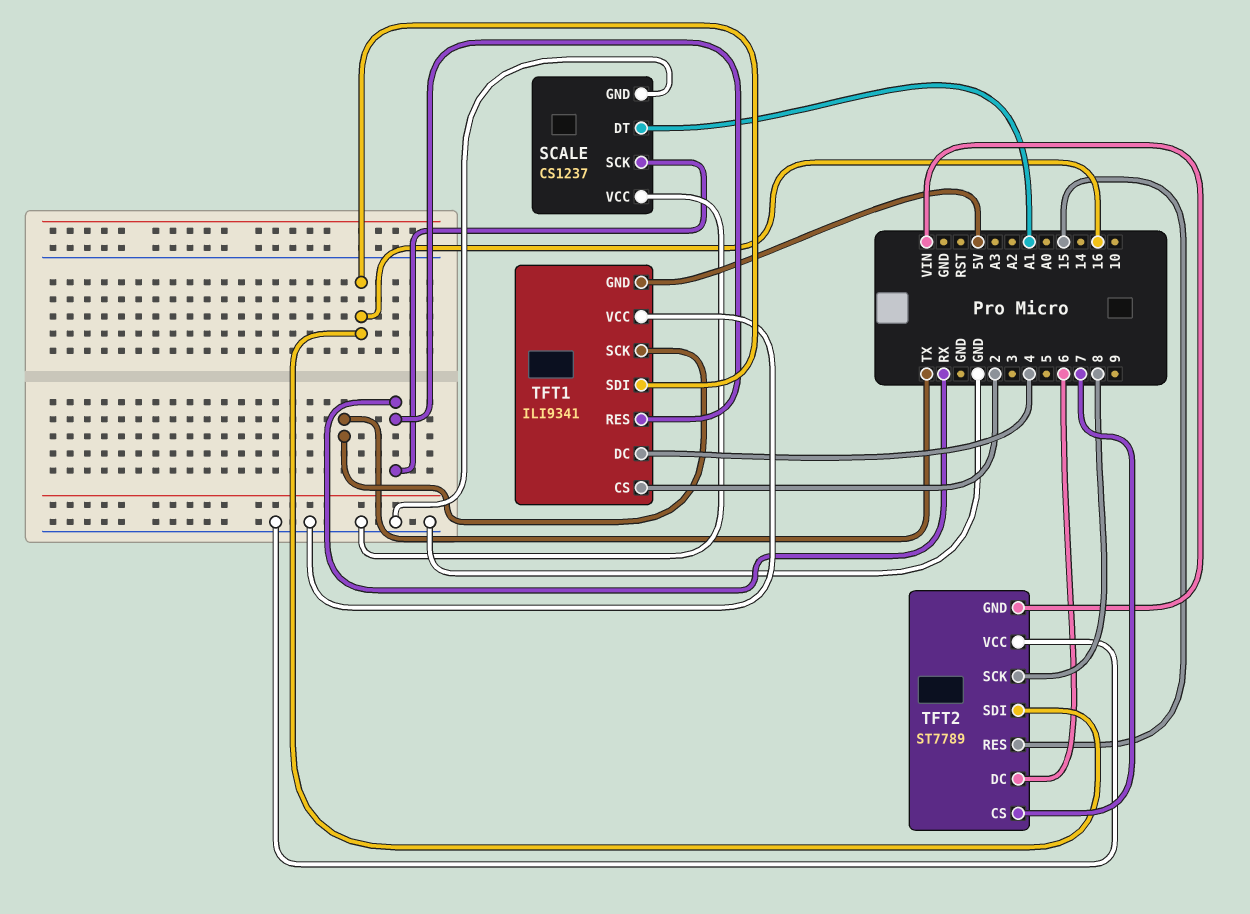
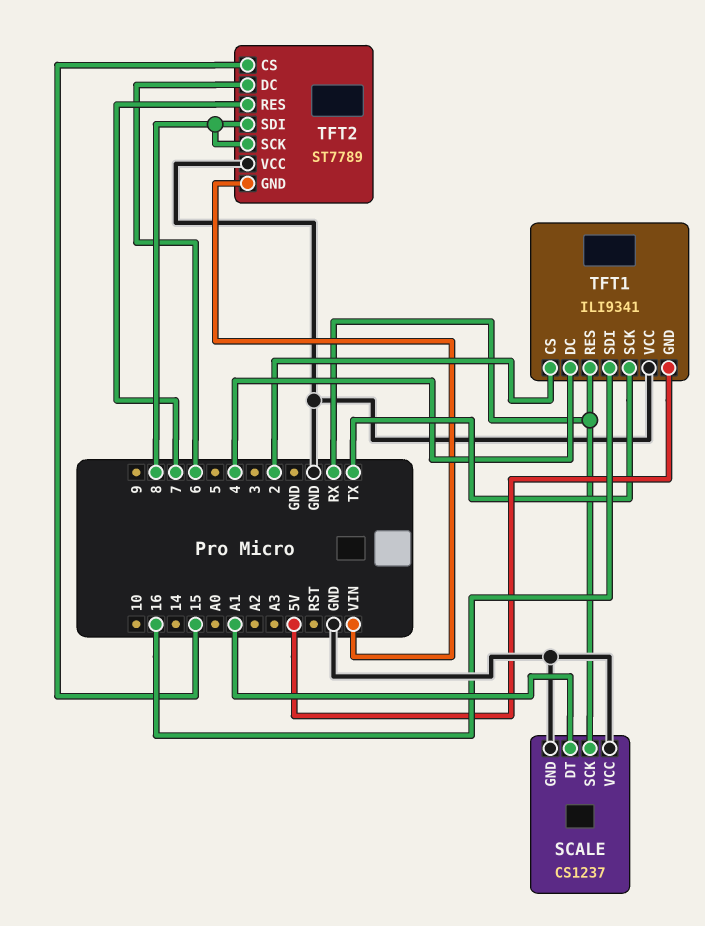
TFT2 pin CS: 7 -> 15
TFT2 pin RES: 15 -> 7
TFT2 pin SDI: 16 -> 8

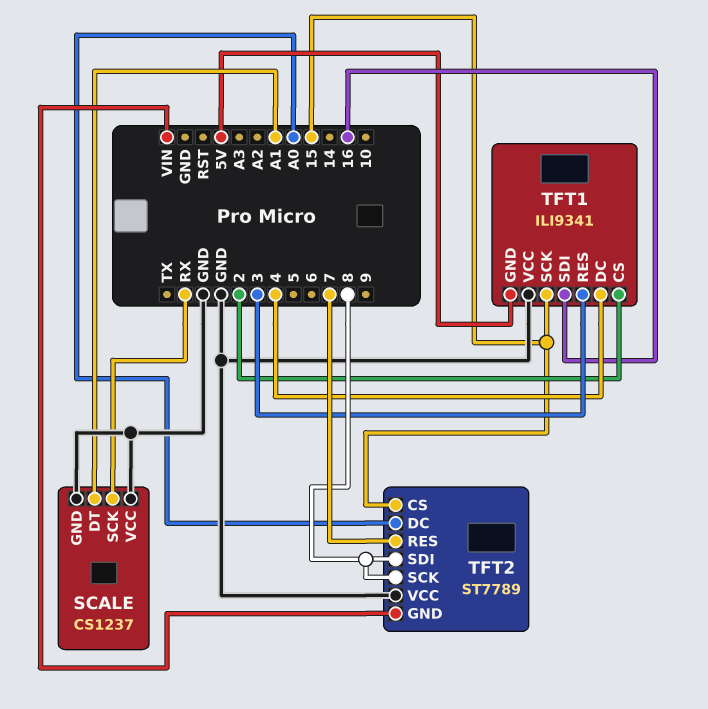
TFT1 pin RES: RX -> 3
TFT1 pin SCK: TX -> 15
TFT2 pin DC: 6 -> A0

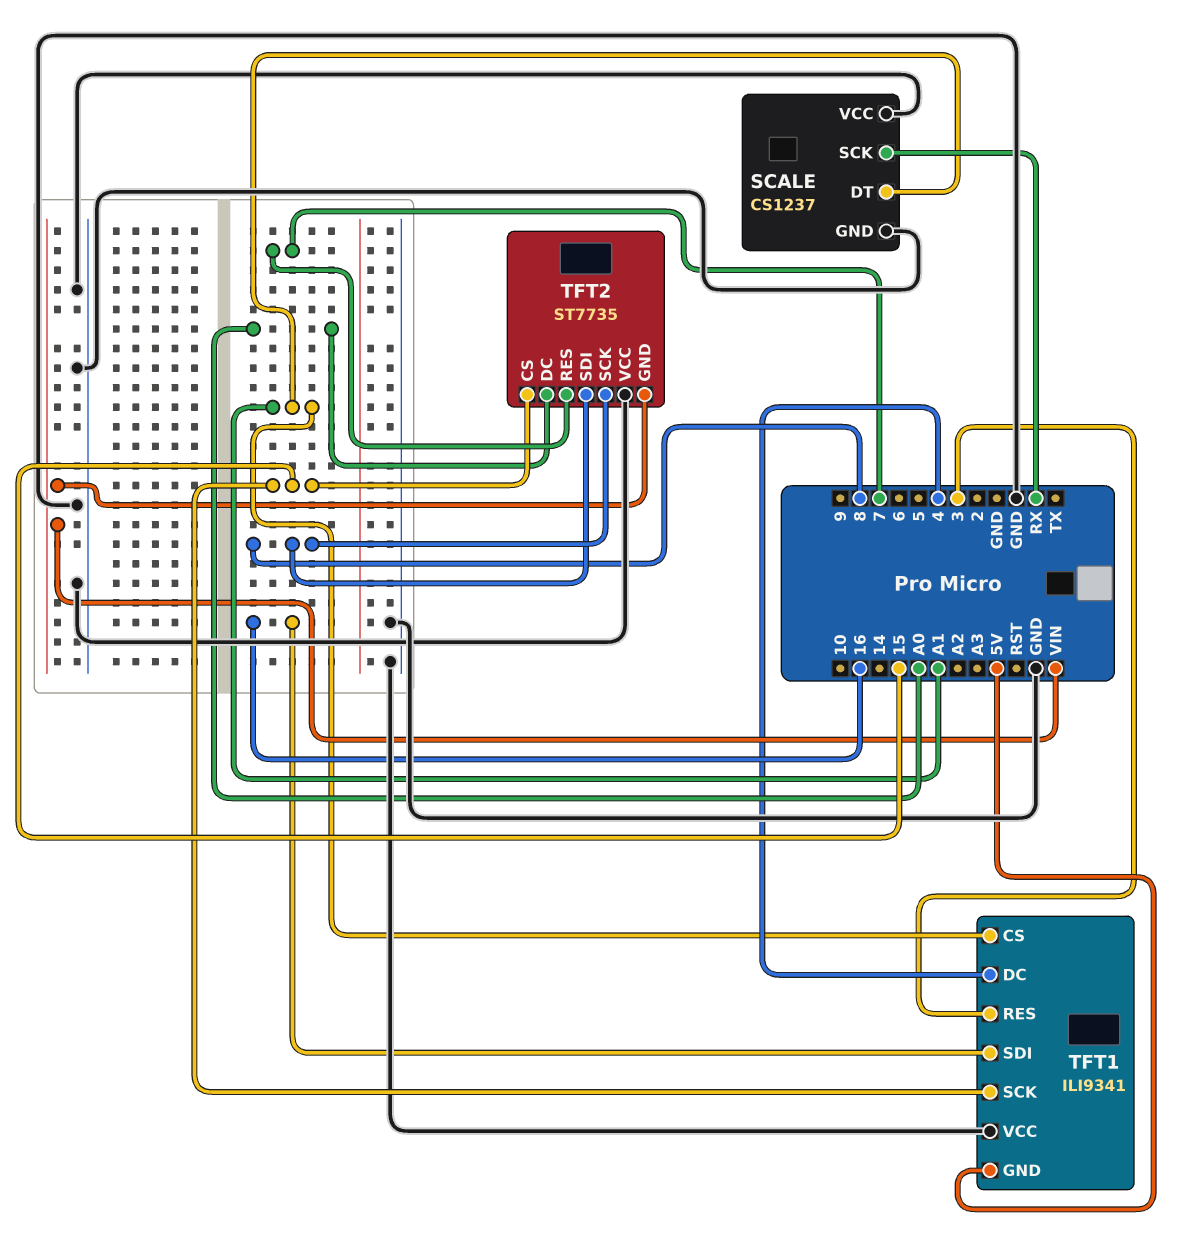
TFT1 pin CS: 2 -> A1
TFT2: ST7789 -> ST7735

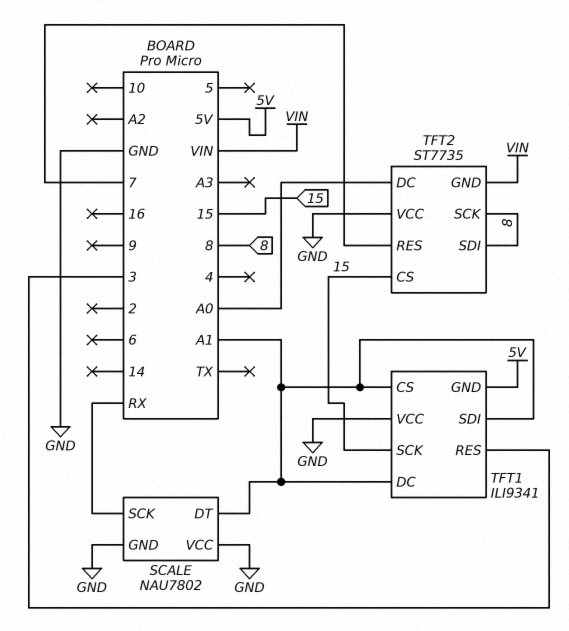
SCALE: CS1237 -> NAU7802
TFT1 pin DC: 4 -> A1
TFT1 pin SDI: 16 -> A1

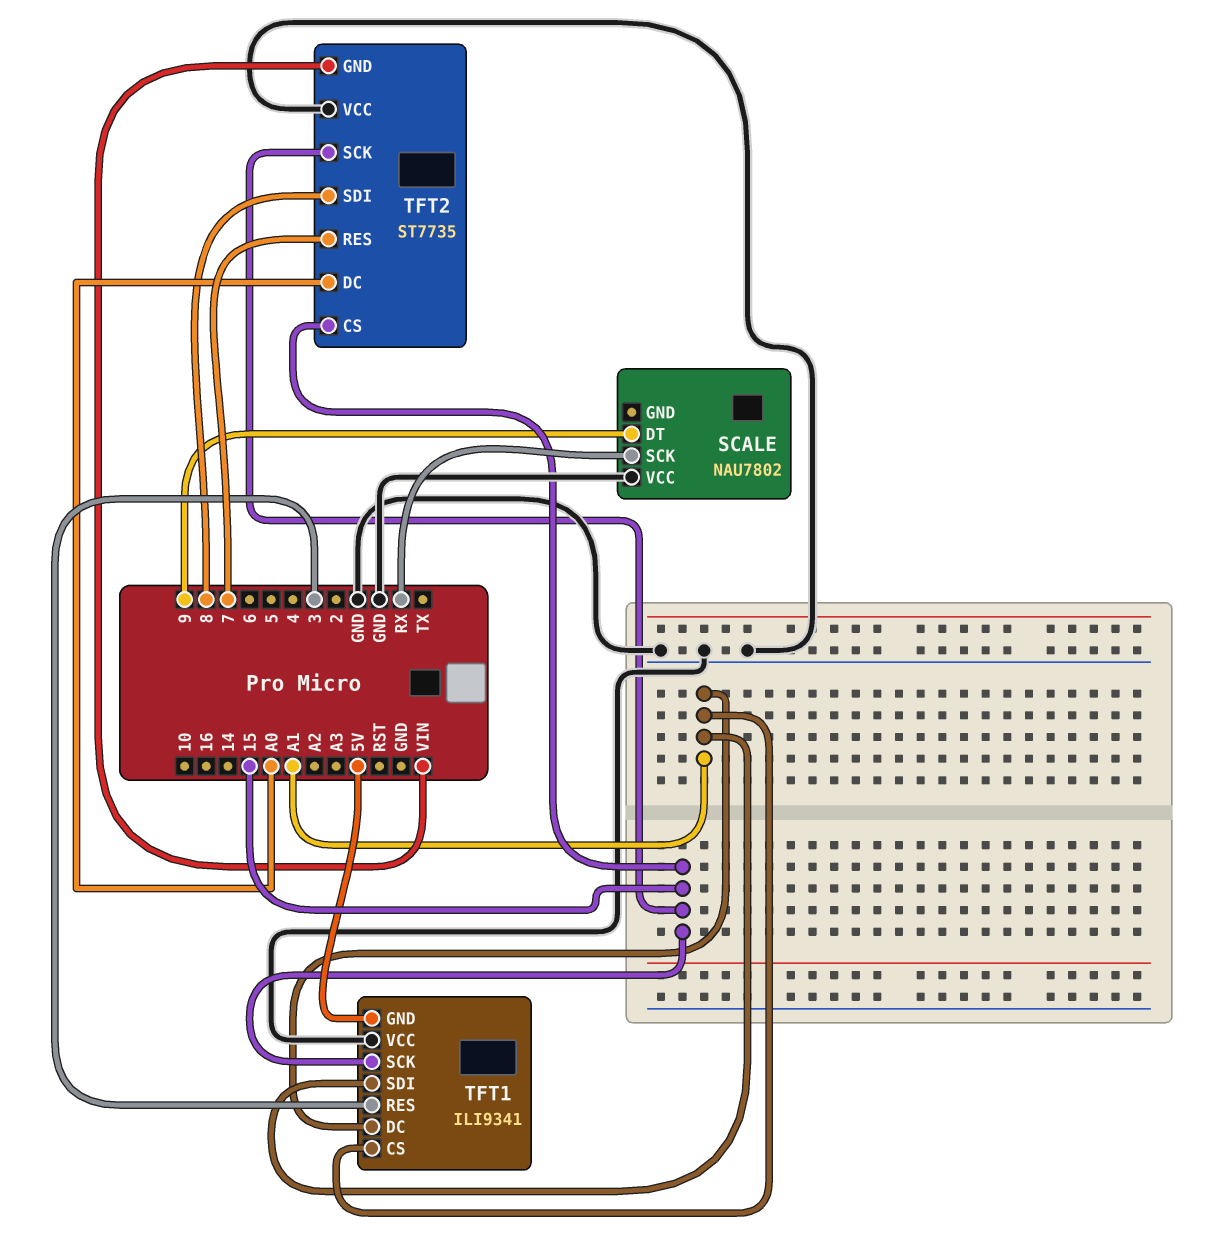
SCALE pin DT: A1 -> 9
SCALE pin GND: GND -> none
TFT2 pin SCK: 8 -> 15

